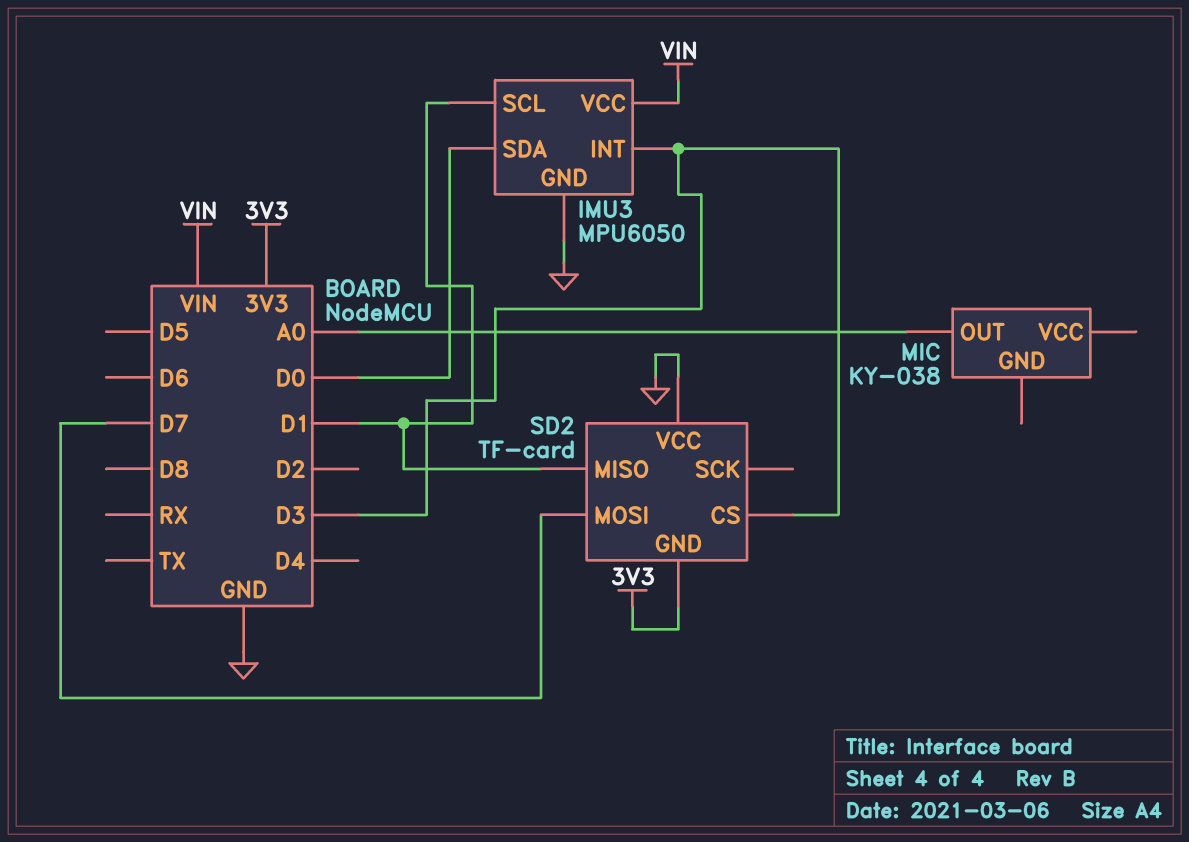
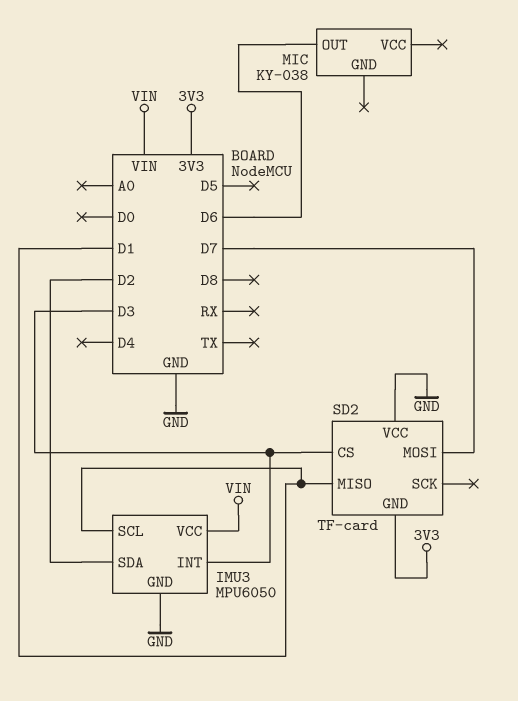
IMU3 pin SDA: D0 -> D2
MIC pin OUT: A0 -> D6

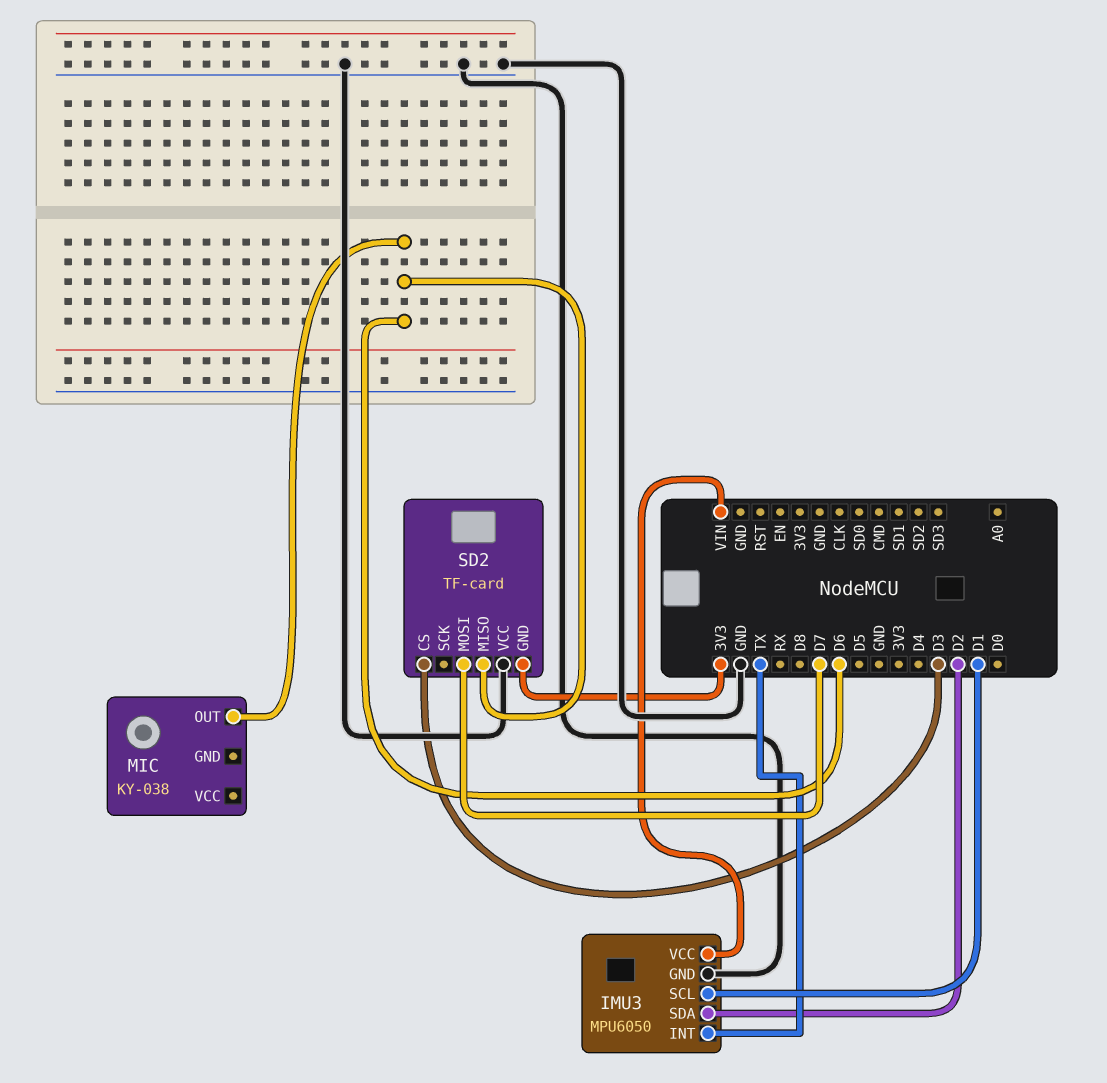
IMU3 pin INT: D3 -> TX
SD2 pin MISO: D1 -> D6

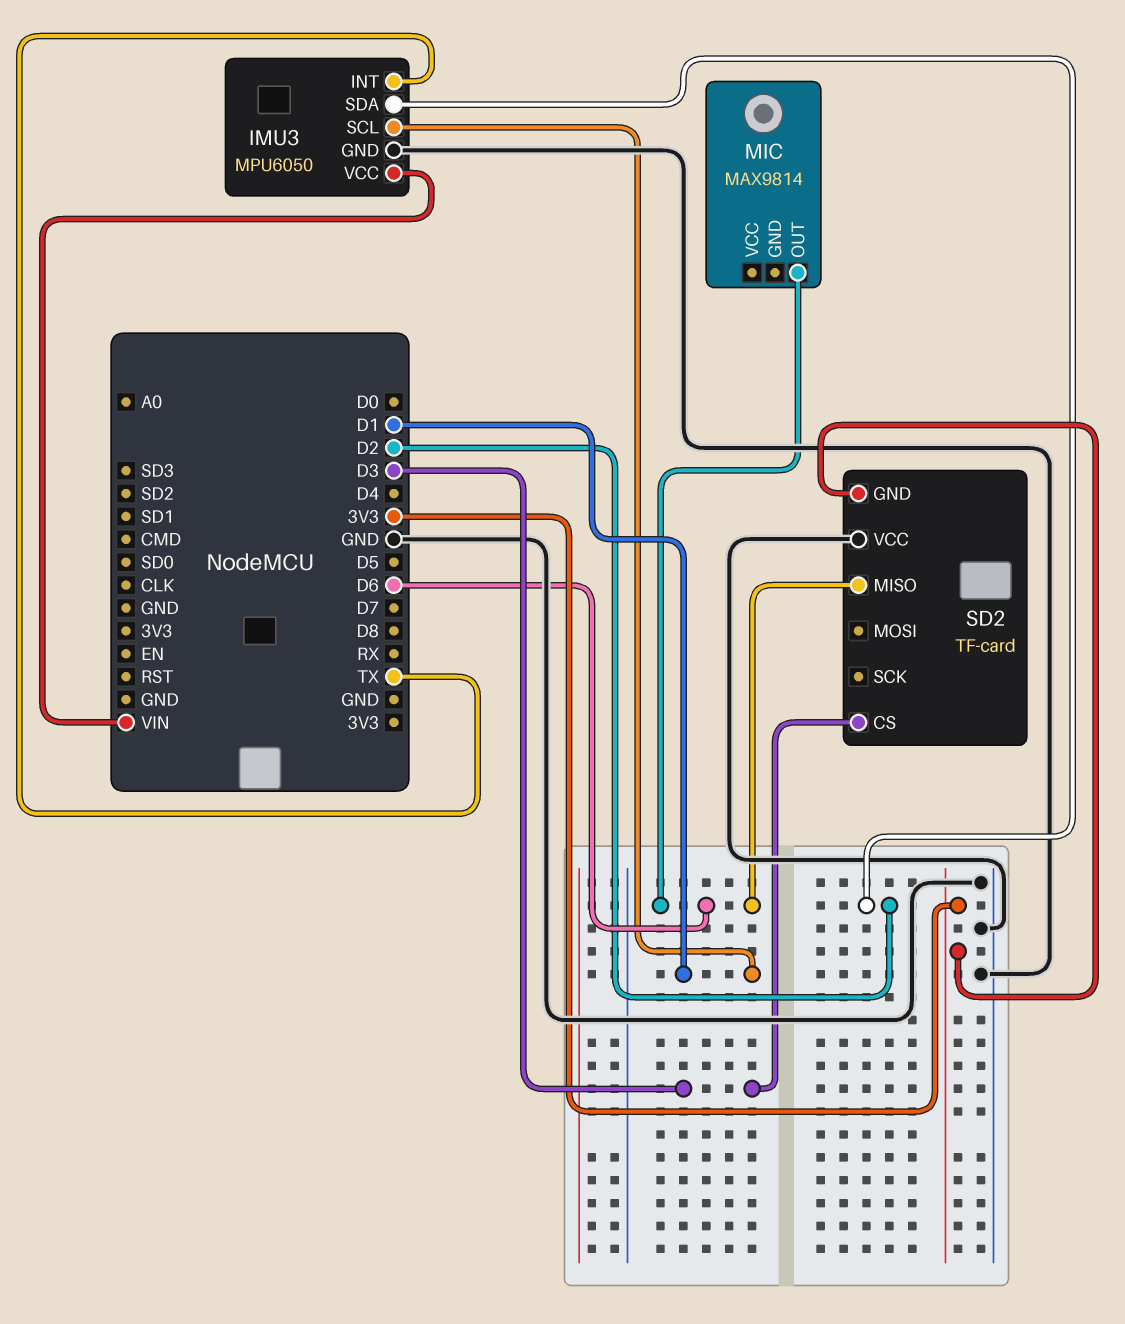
MIC: KY-038 -> MAX9814
SD2 pin MOSI: D7 -> none

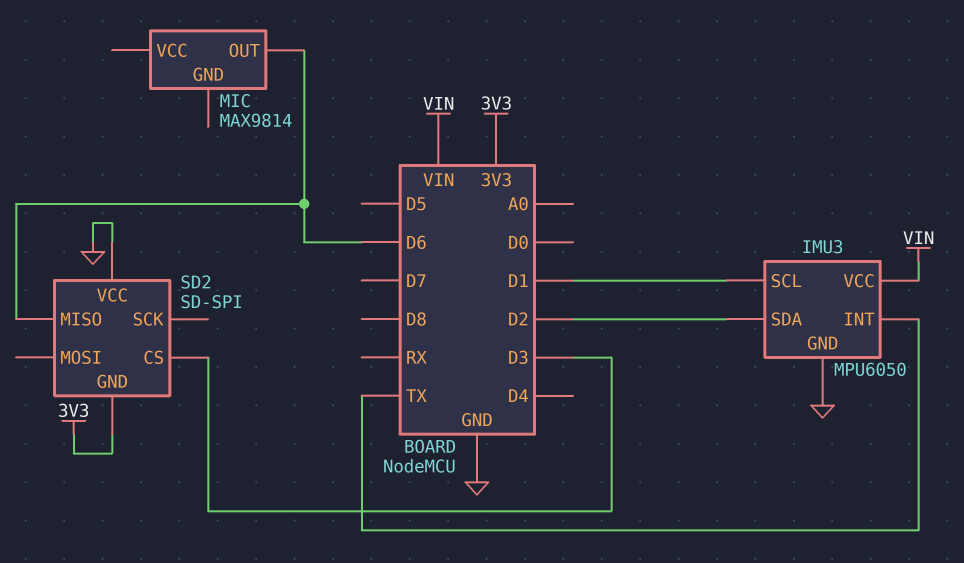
SD2: TF-card -> SD-SPI

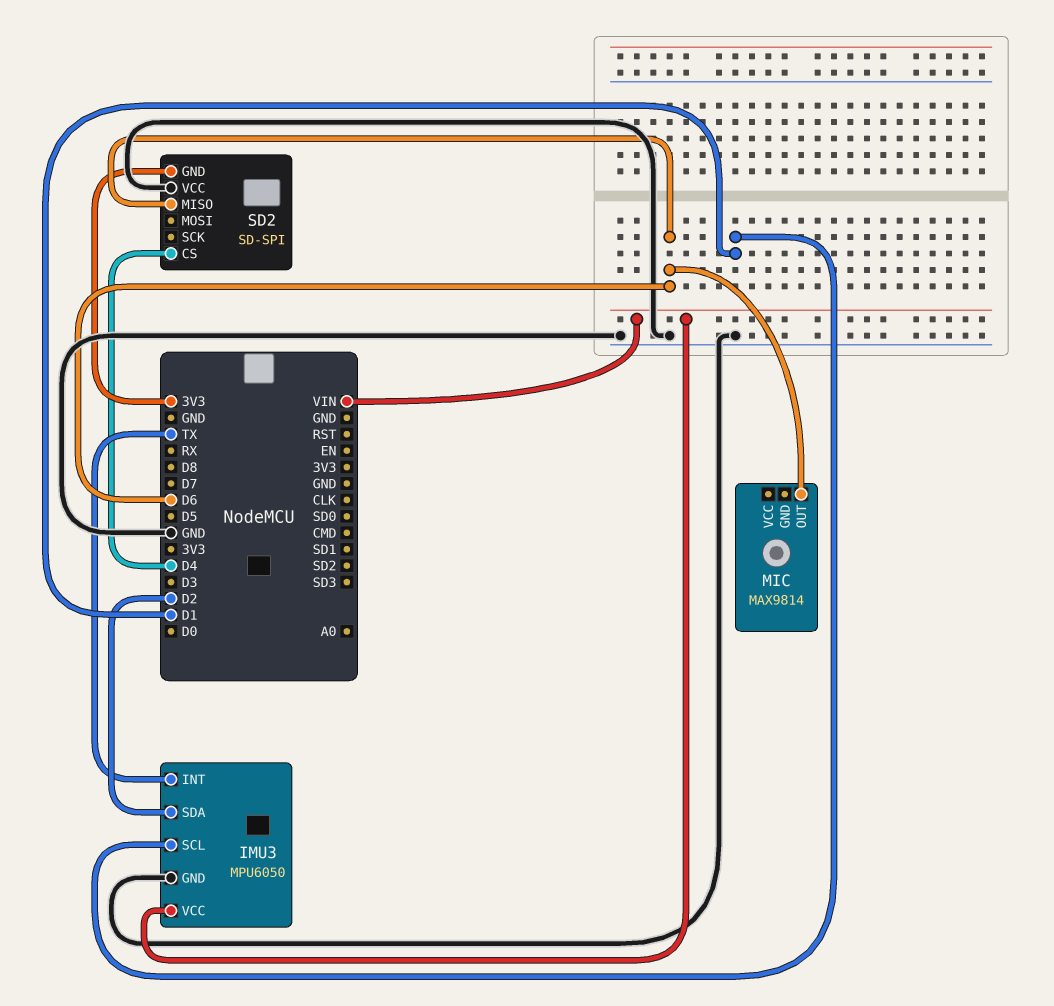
SD2 pin CS: D3 -> D4

